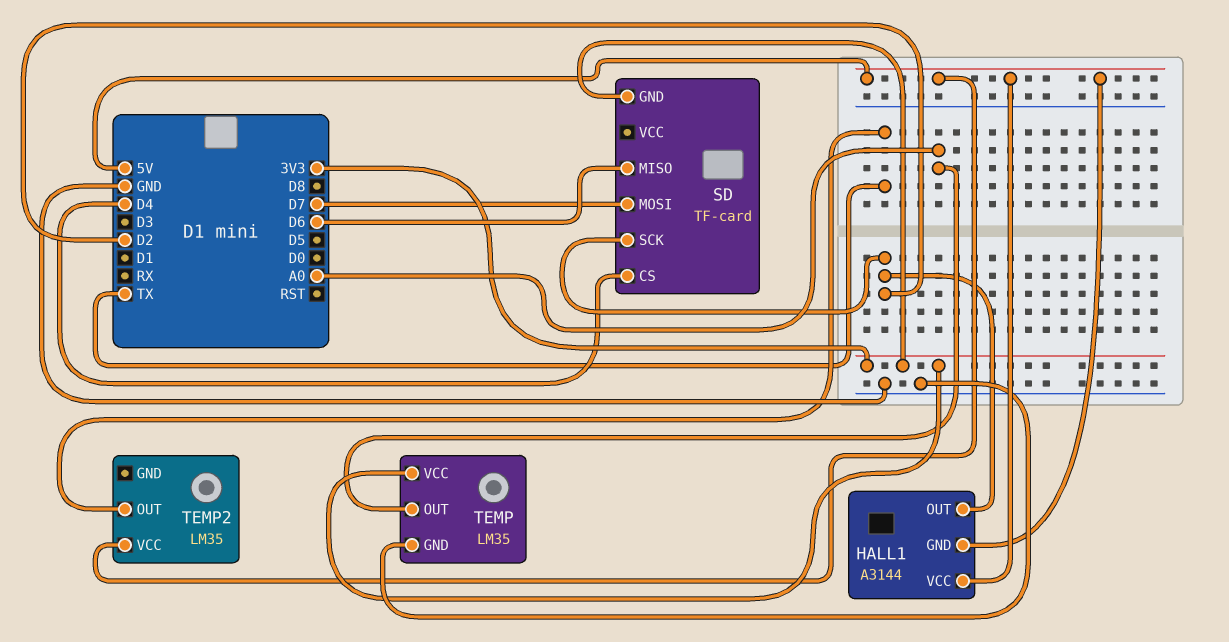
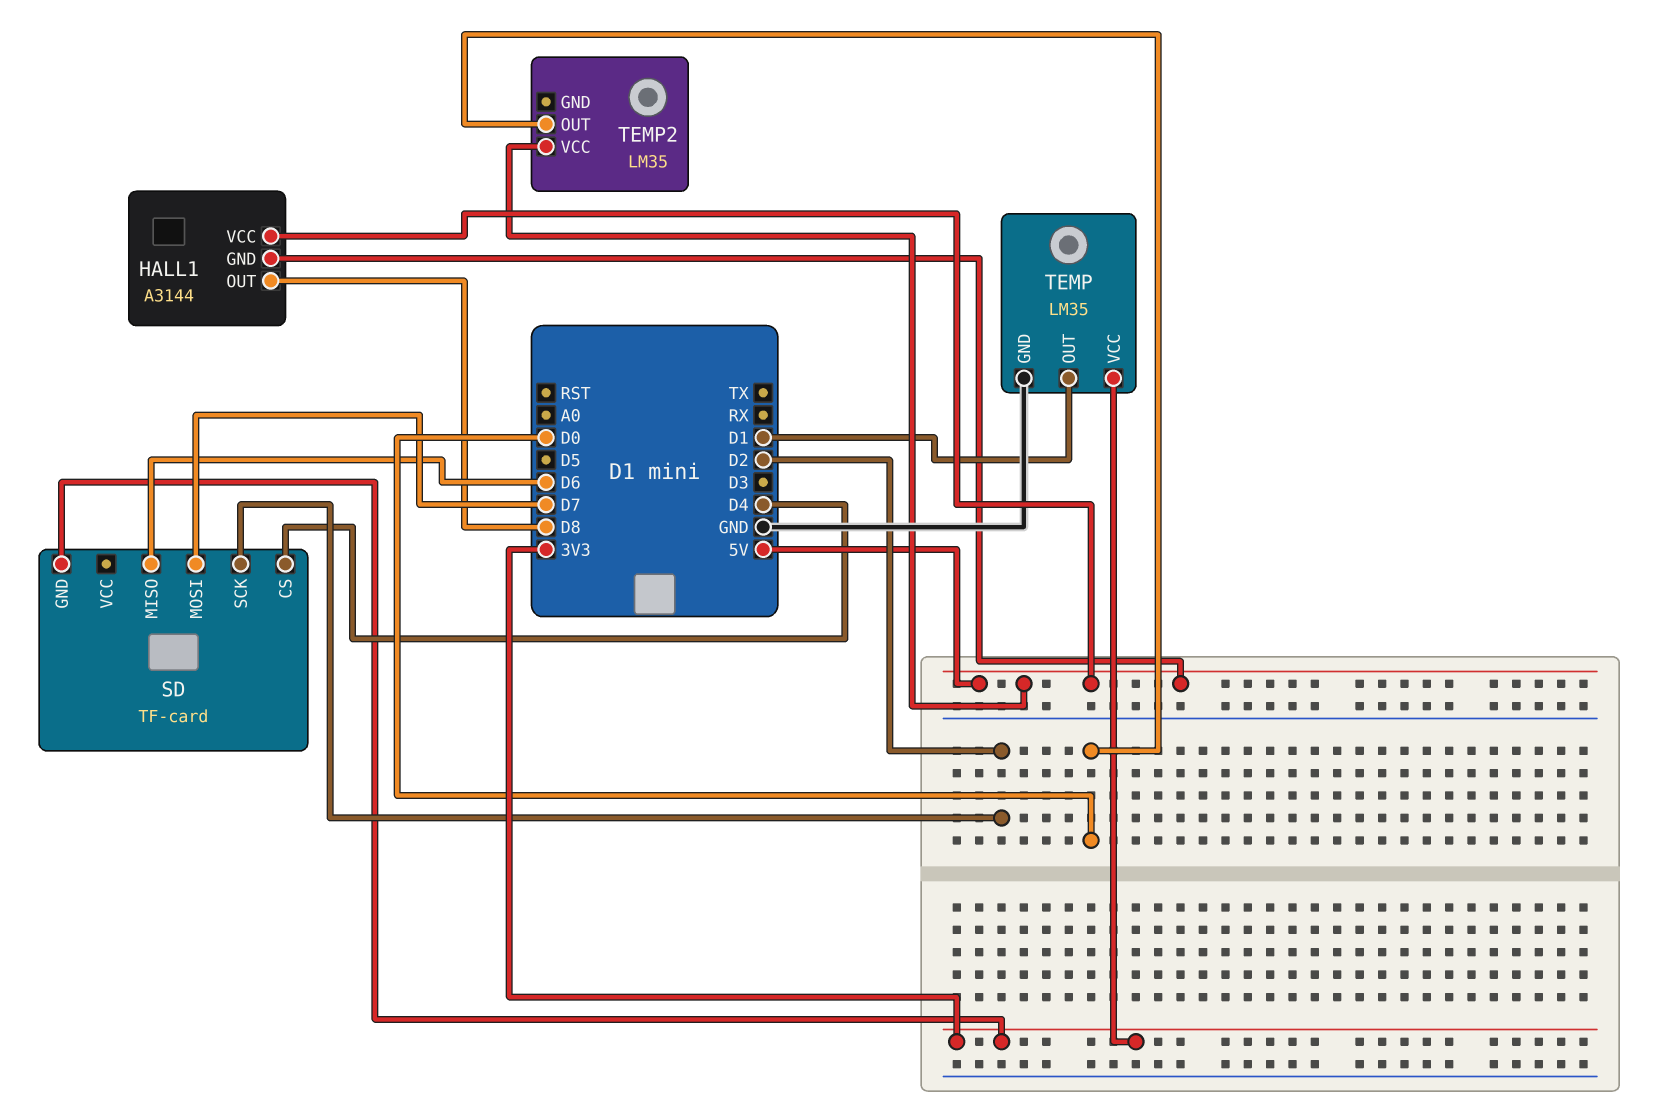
HALL1 pin OUT: D2 -> D8
TEMP pin OUT: A0 -> D1
TEMP2 pin OUT: TX -> D0

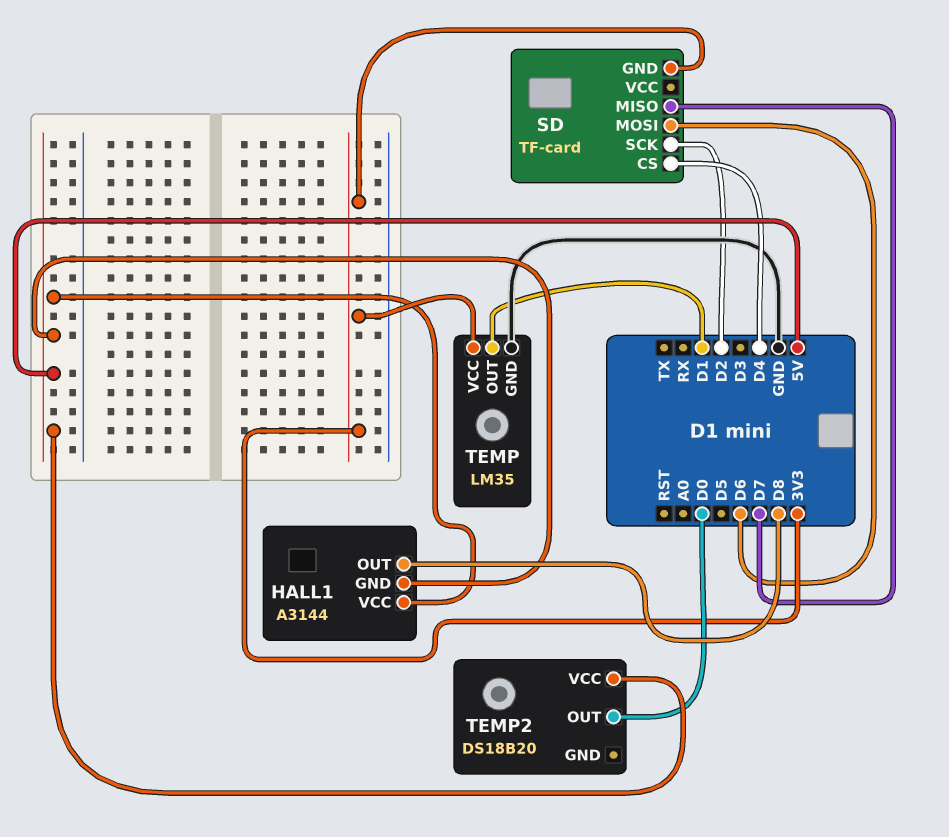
SD pin MISO: D6 -> D7
SD pin MOSI: D7 -> D6
TEMP2: LM35 -> DS18B20

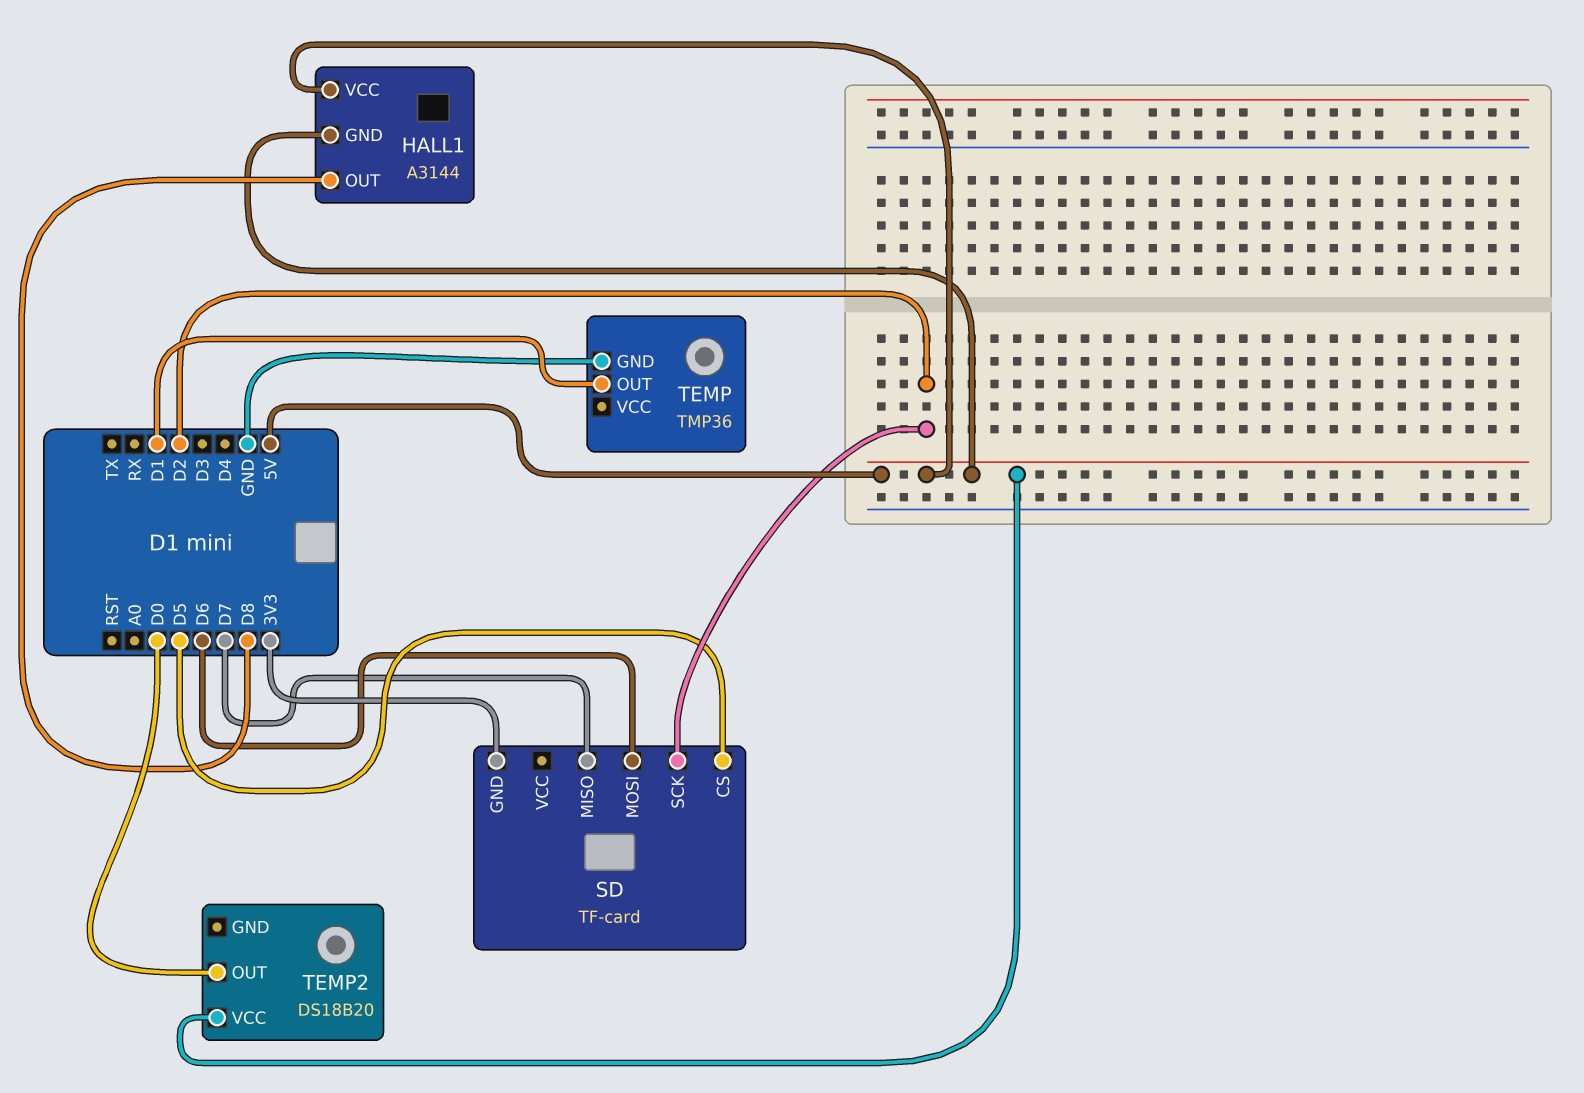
SD pin CS: D4 -> D5
TEMP: LM35 -> TMP36
TEMP pin VCC: 3V3 -> none

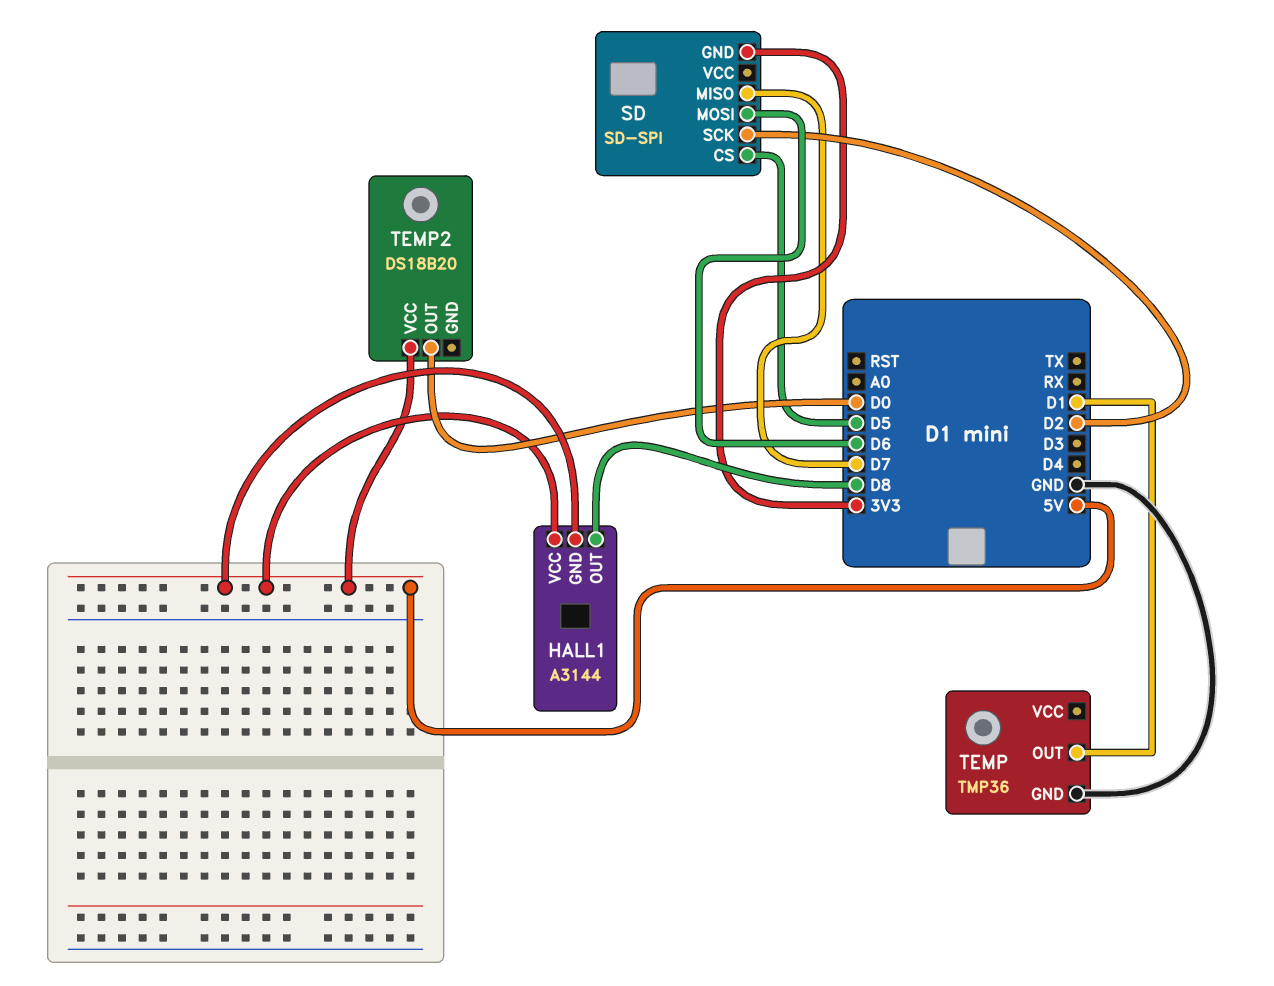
SD: TF-card -> SD-SPI

